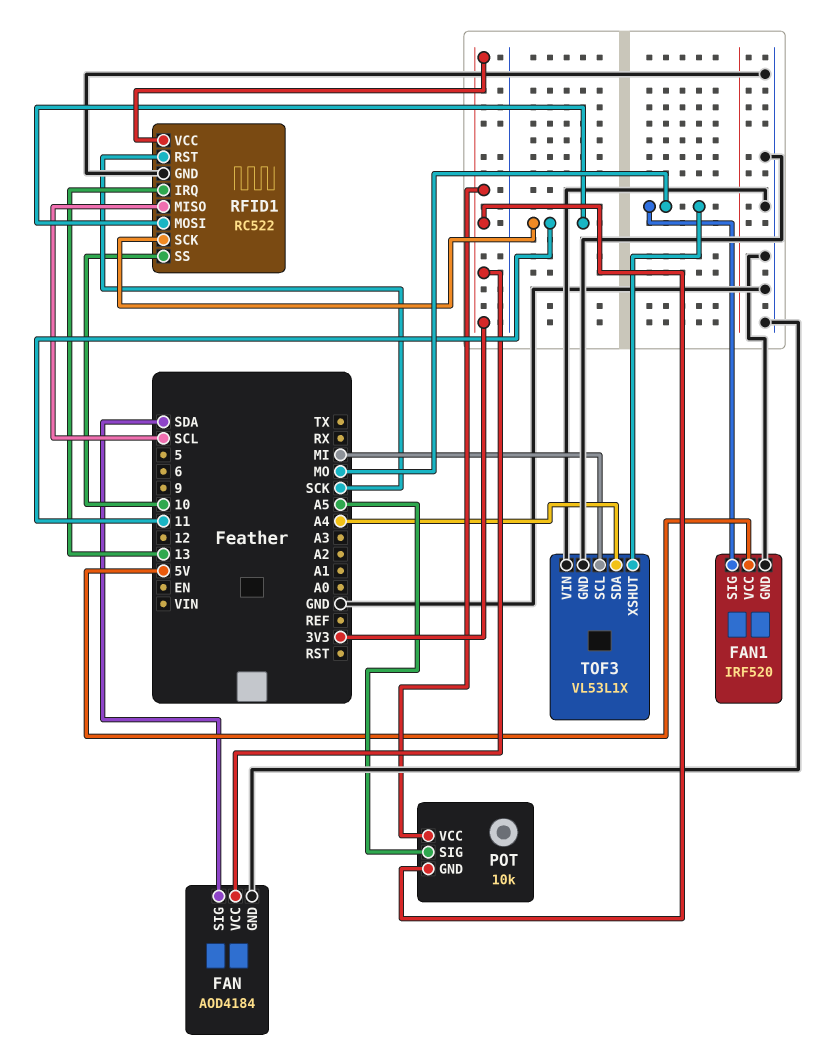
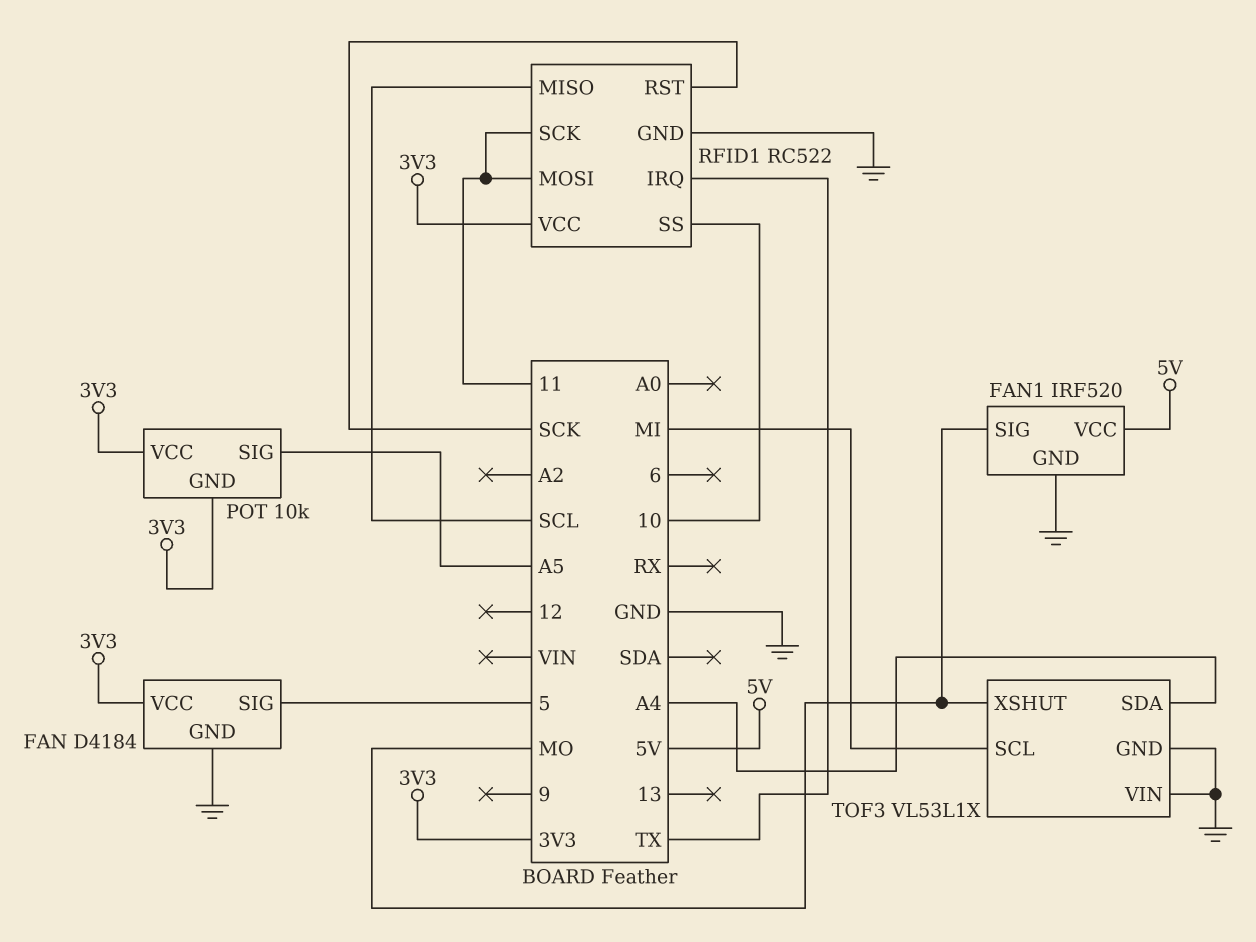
FAN: AOD4184 -> D4184
FAN pin SIG: SDA -> 5
RFID1 pin IRQ: 13 -> TX

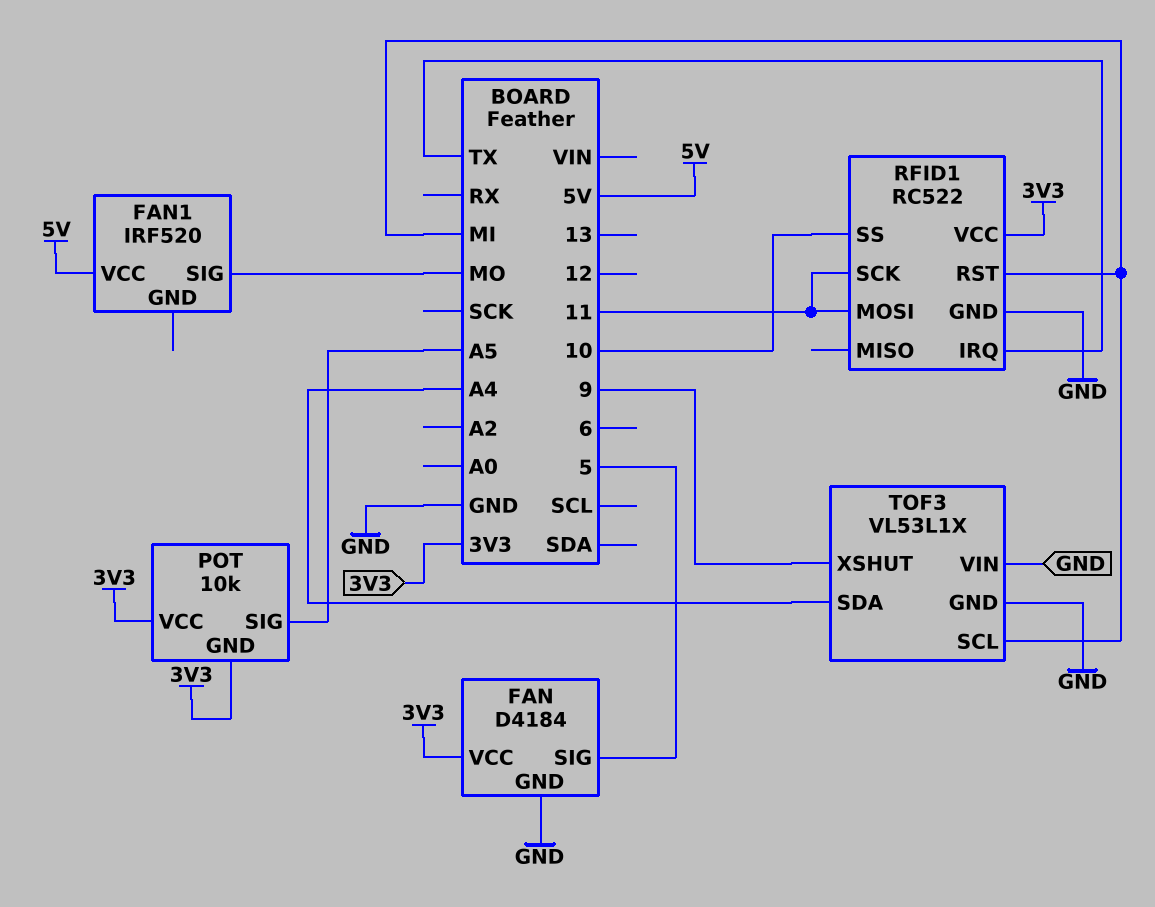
FAN1 pin GND: GND -> none
RFID1 pin MISO: SCL -> none
RFID1 pin RST: SCK -> MI
TOF3 pin XSHUT: MO -> 9

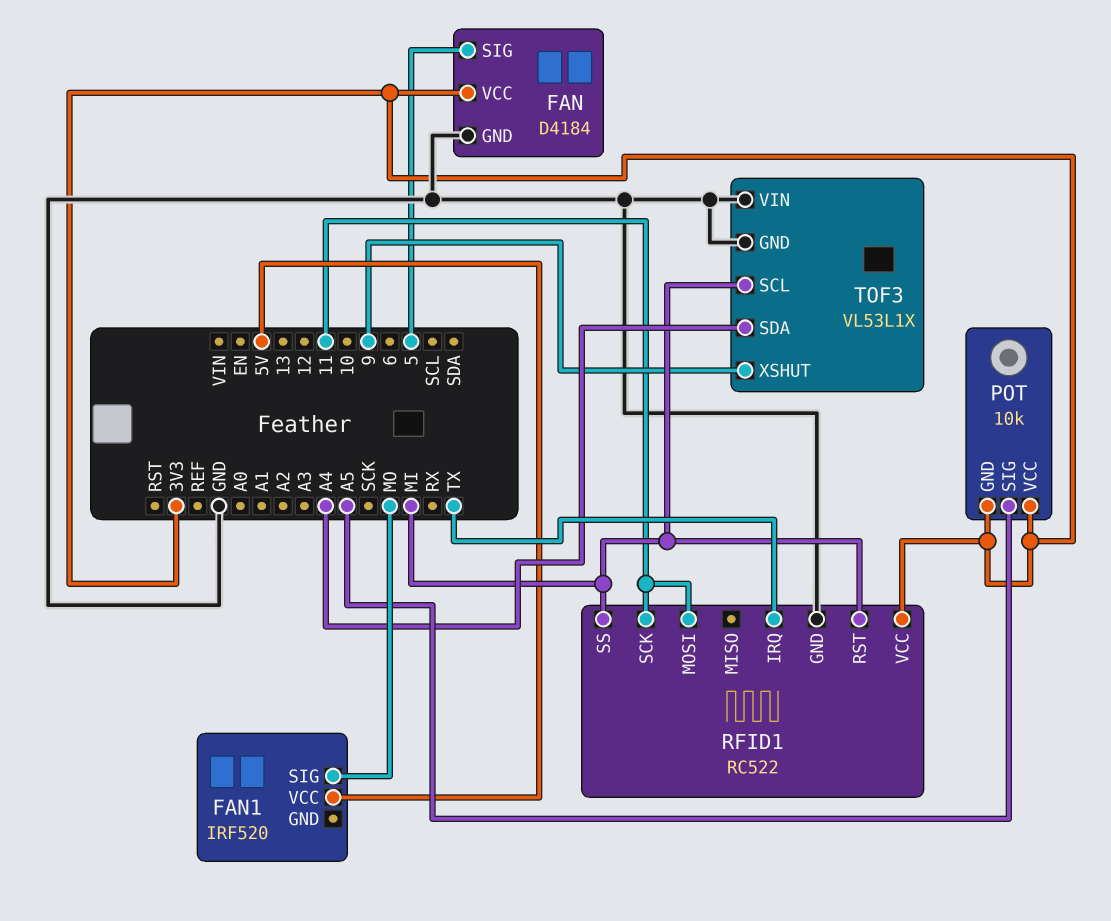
RFID1 pin SS: 10 -> MI

